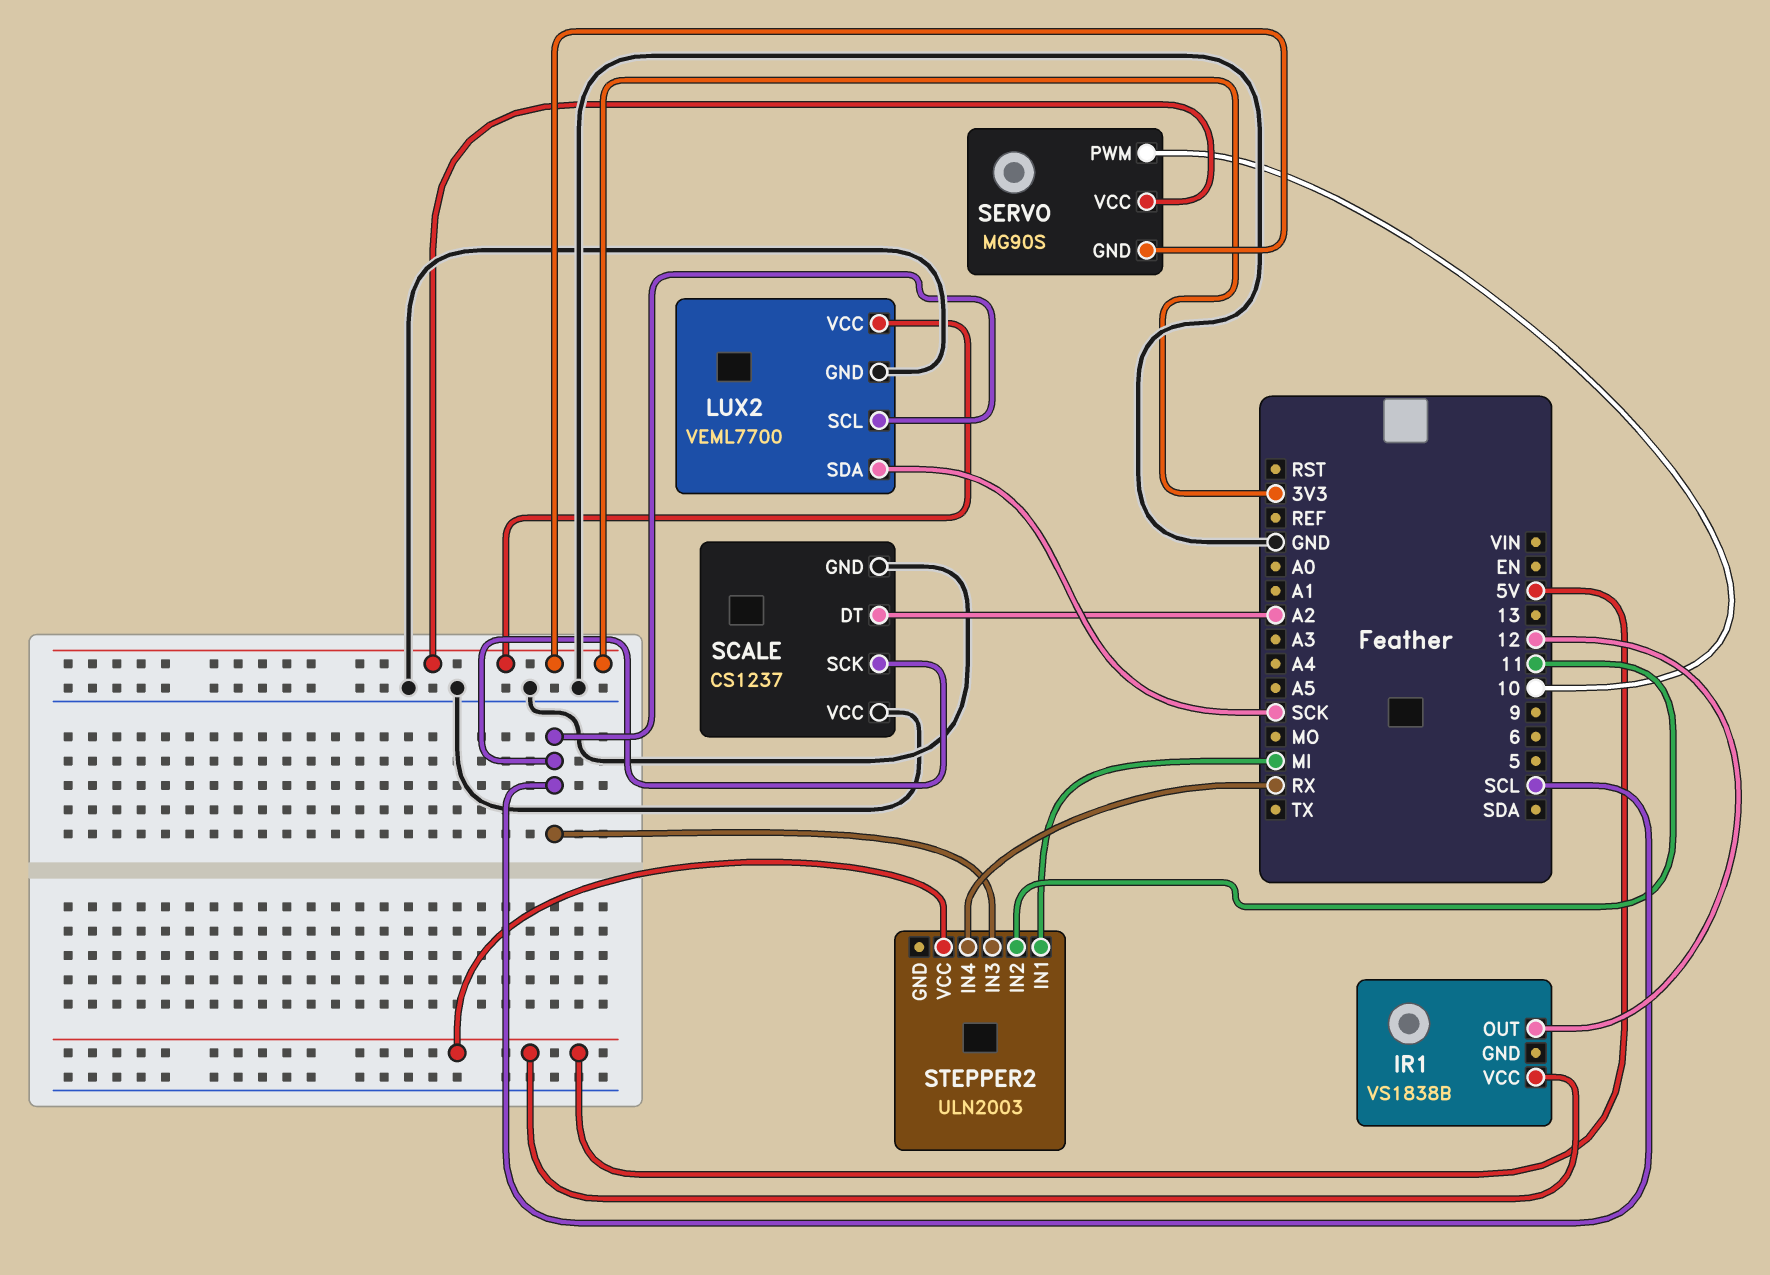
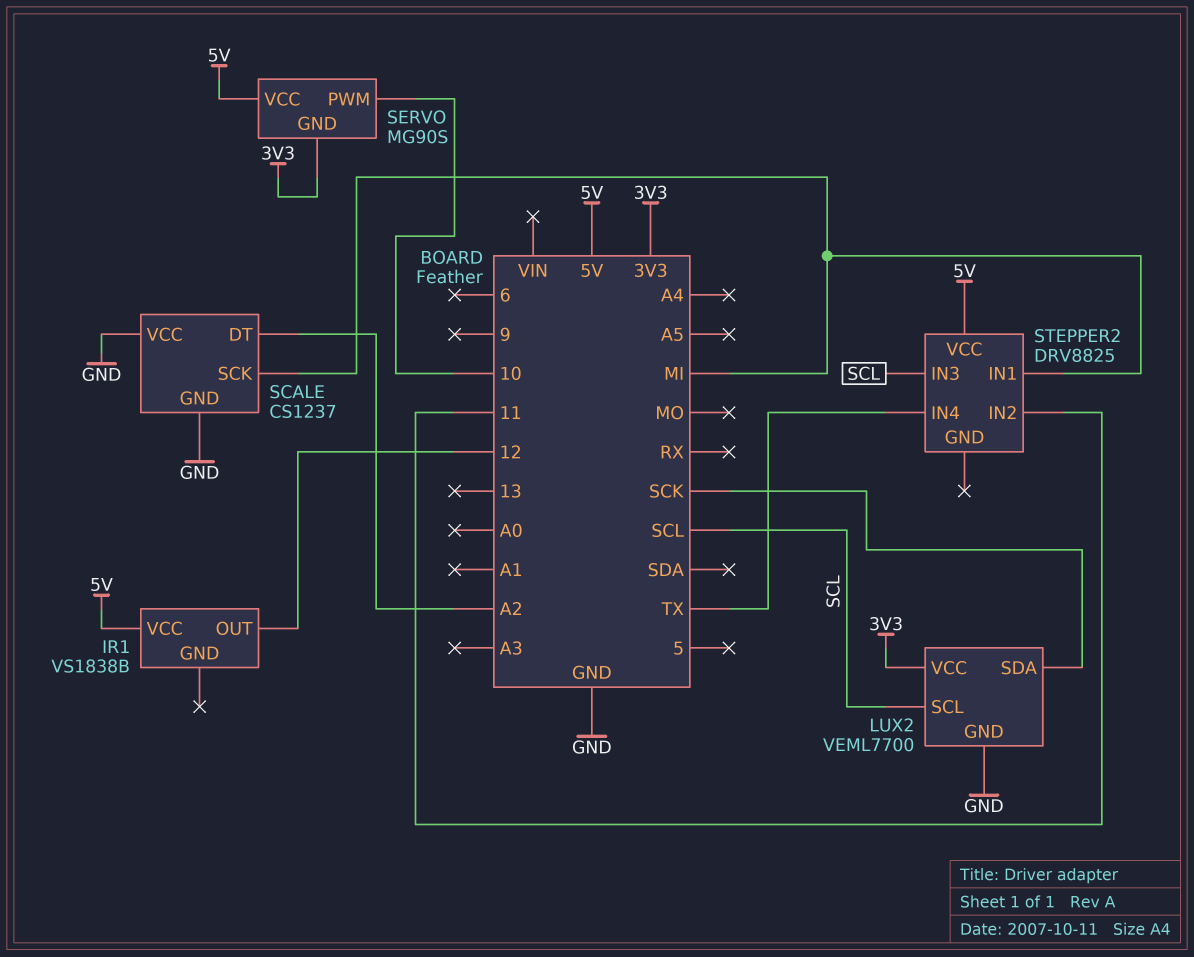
SCALE pin SCK: SCL -> MI
SERVO pin VCC: 3V3 -> 5V
STEPPER2: ULN2003 -> DRV8825
STEPPER2 pin IN4: RX -> TX

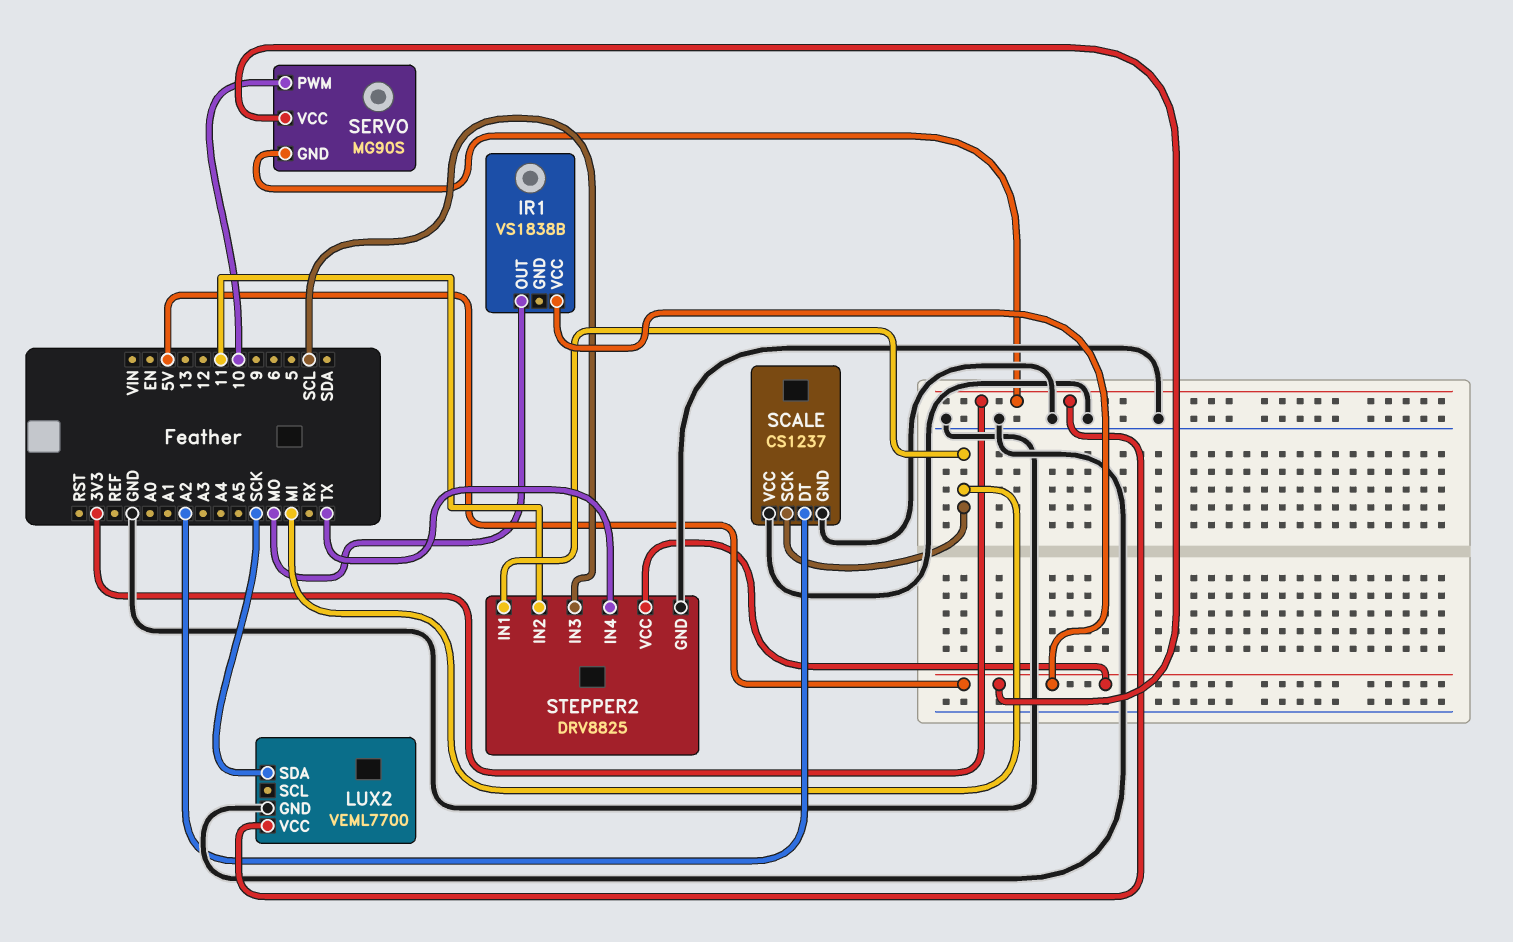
IR1 pin OUT: 12 -> MO
LUX2 pin SCL: SCL -> none
STEPPER2 pin GND: none -> GND

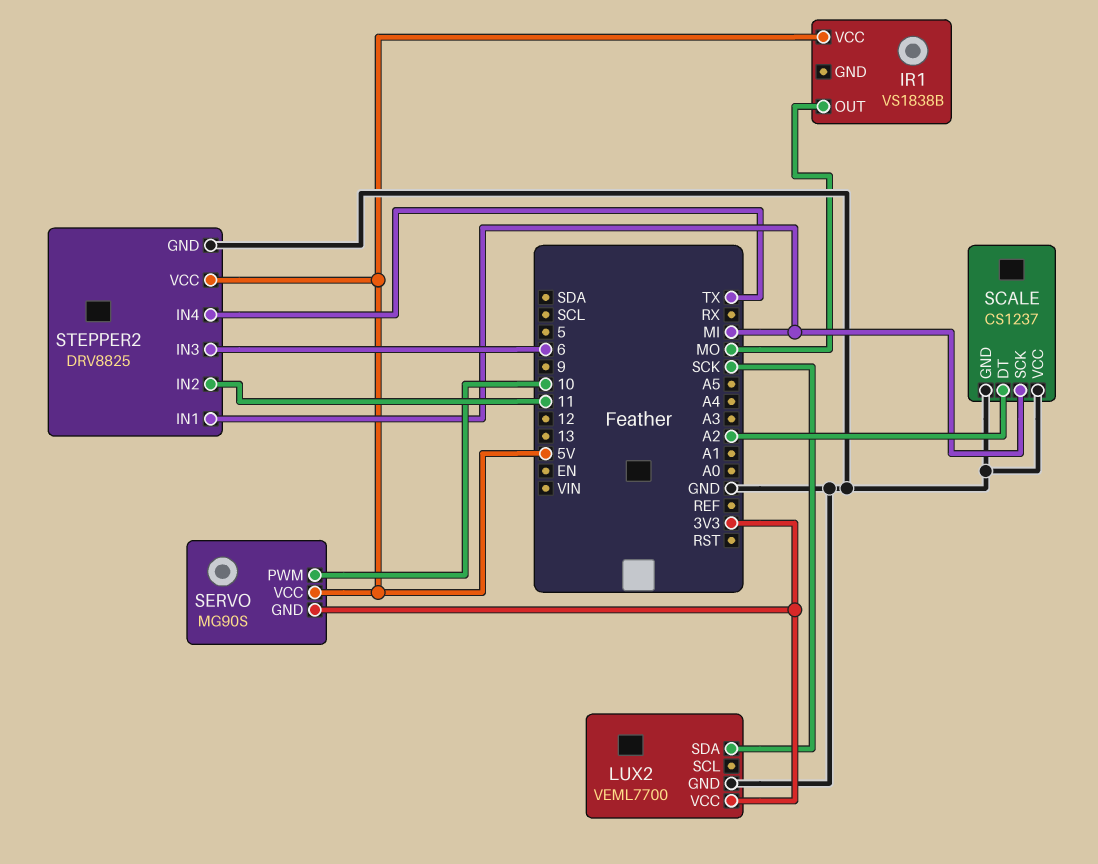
STEPPER2 pin IN3: SCL -> 6

